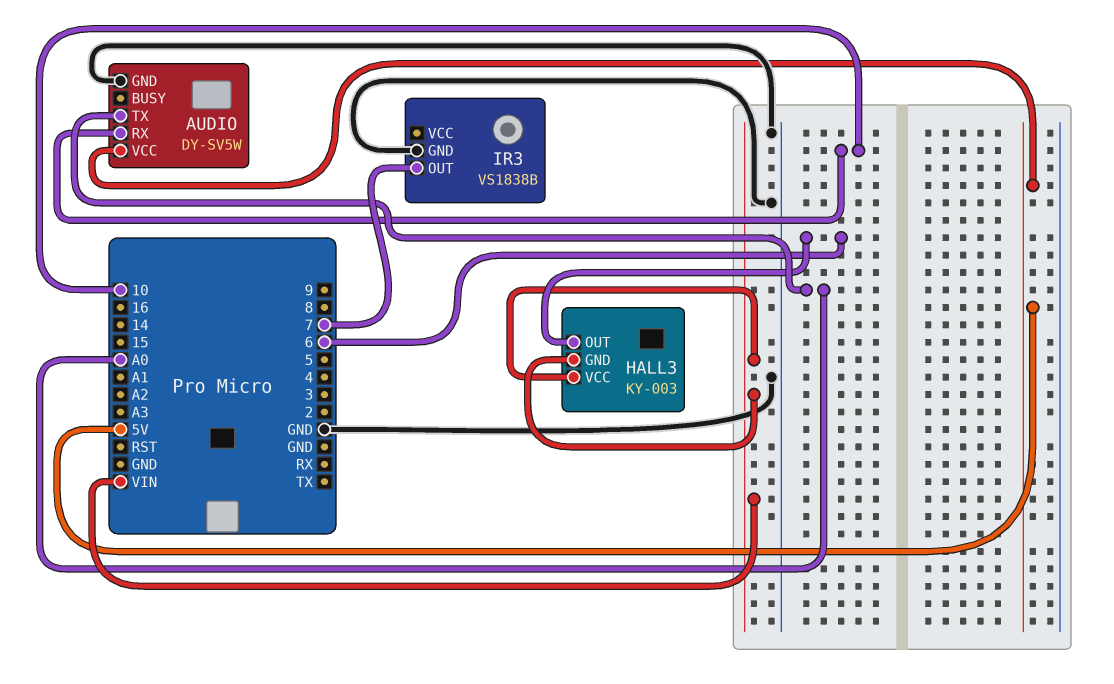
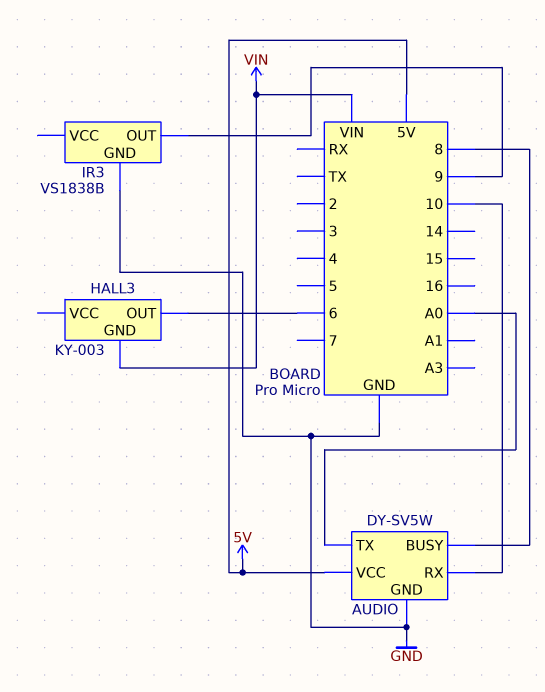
AUDIO pin BUSY: none -> 8
HALL3 pin VCC: VIN -> none
IR3 pin OUT: 7 -> 9

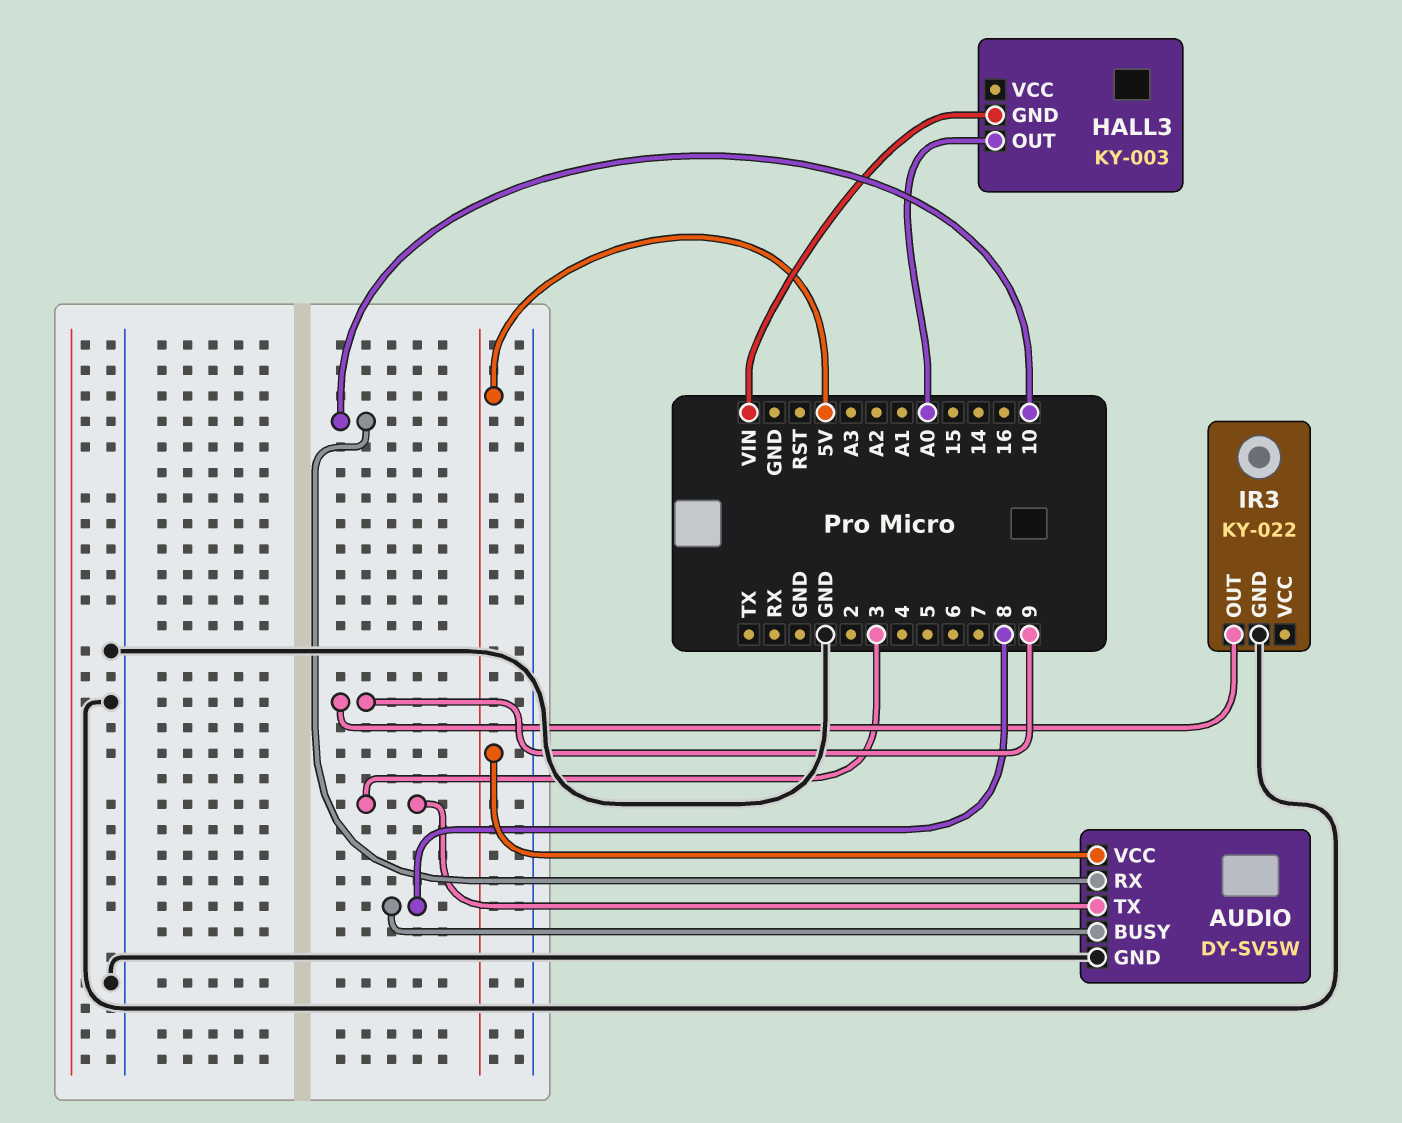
AUDIO pin TX: A0 -> 3
HALL3 pin OUT: 6 -> A0
IR3: VS1838B -> KY-022

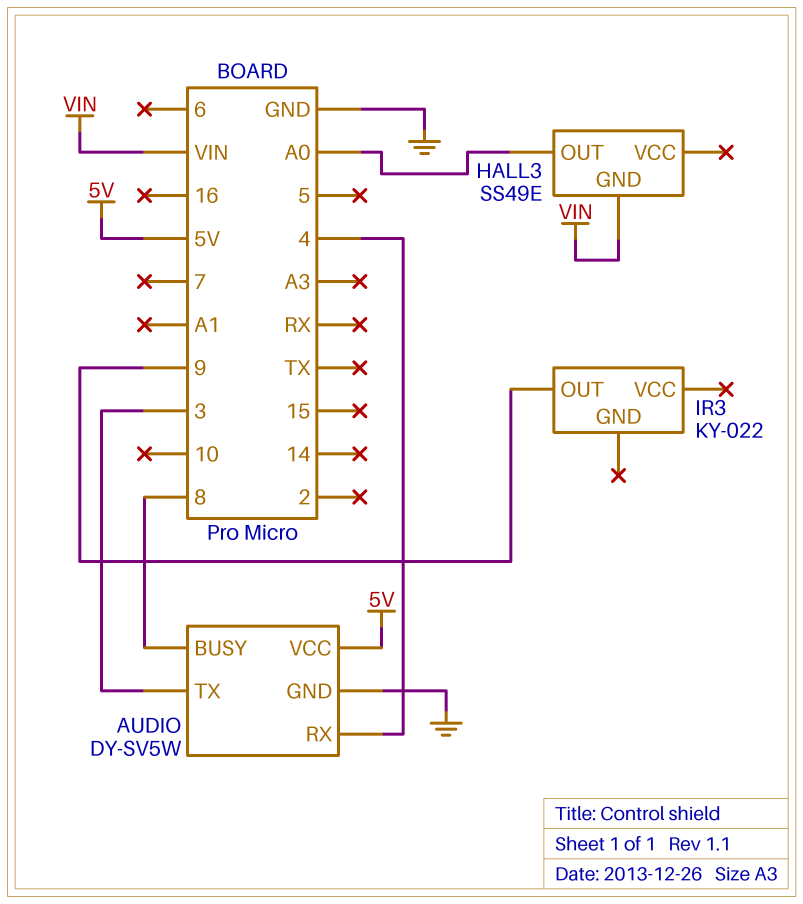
AUDIO pin RX: 10 -> 4
HALL3: KY-003 -> SS49E
IR3 pin GND: GND -> none

